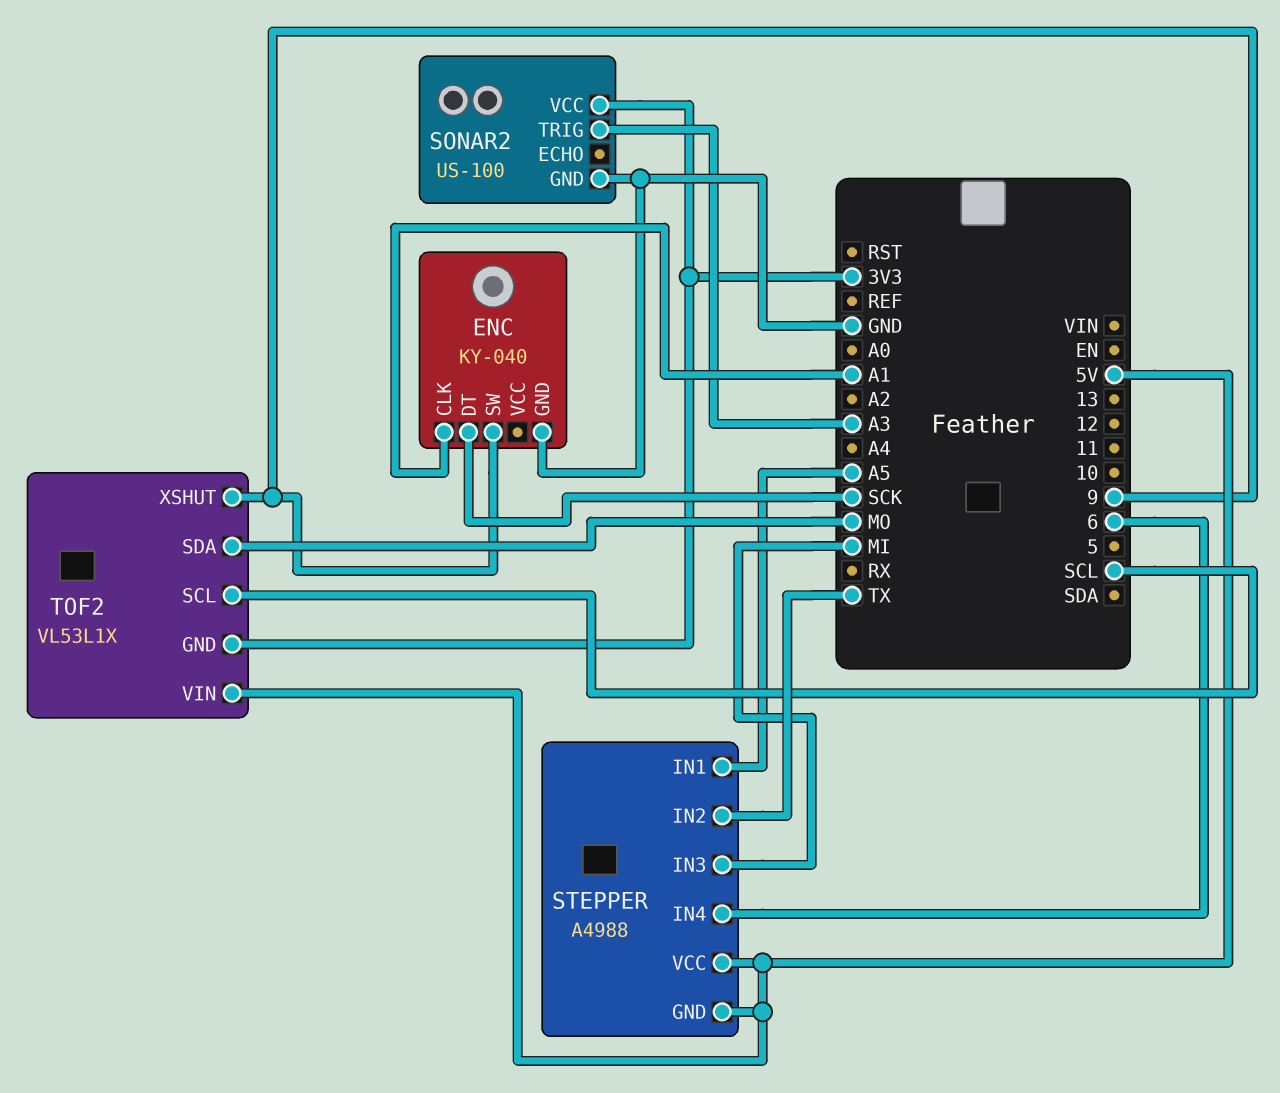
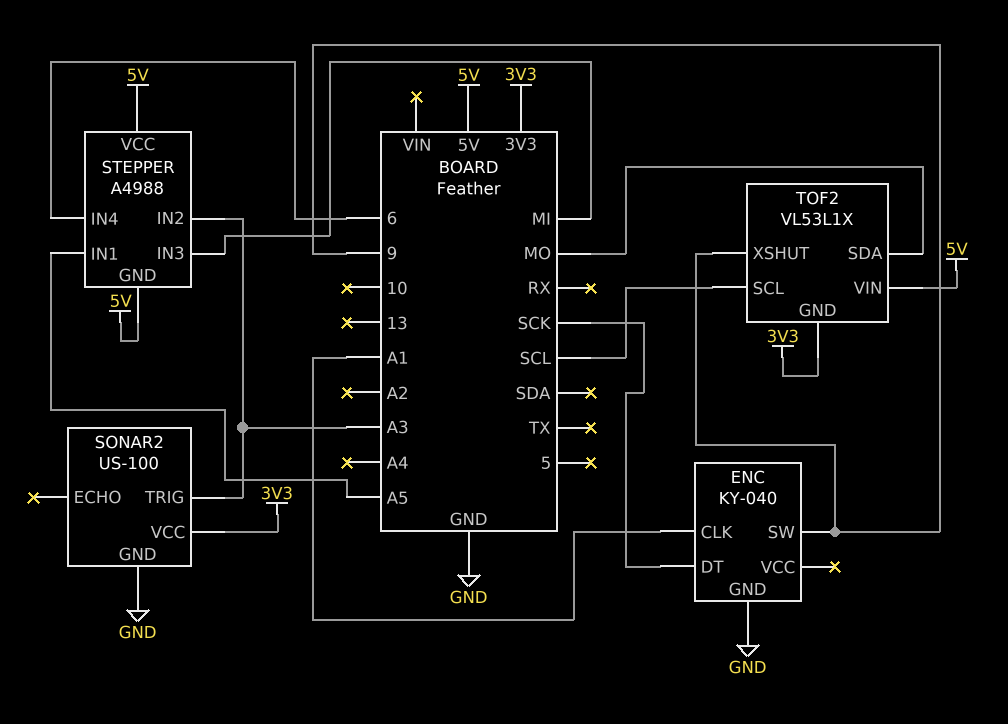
STEPPER pin IN2: TX -> A3

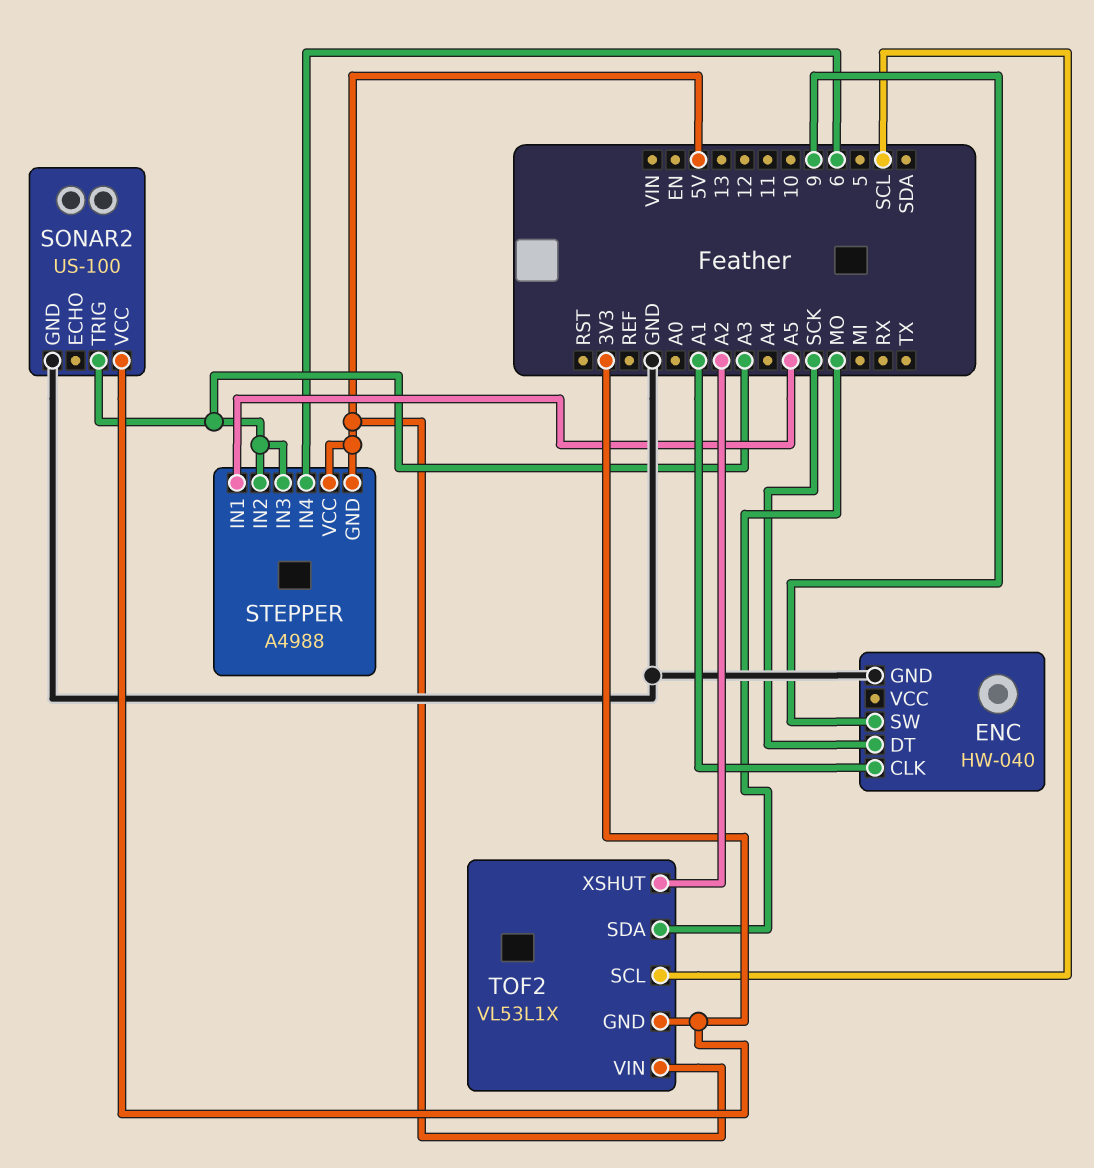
ENC: KY-040 -> HW-040
STEPPER pin IN3: MI -> A3
TOF2 pin XSHUT: 9 -> A2

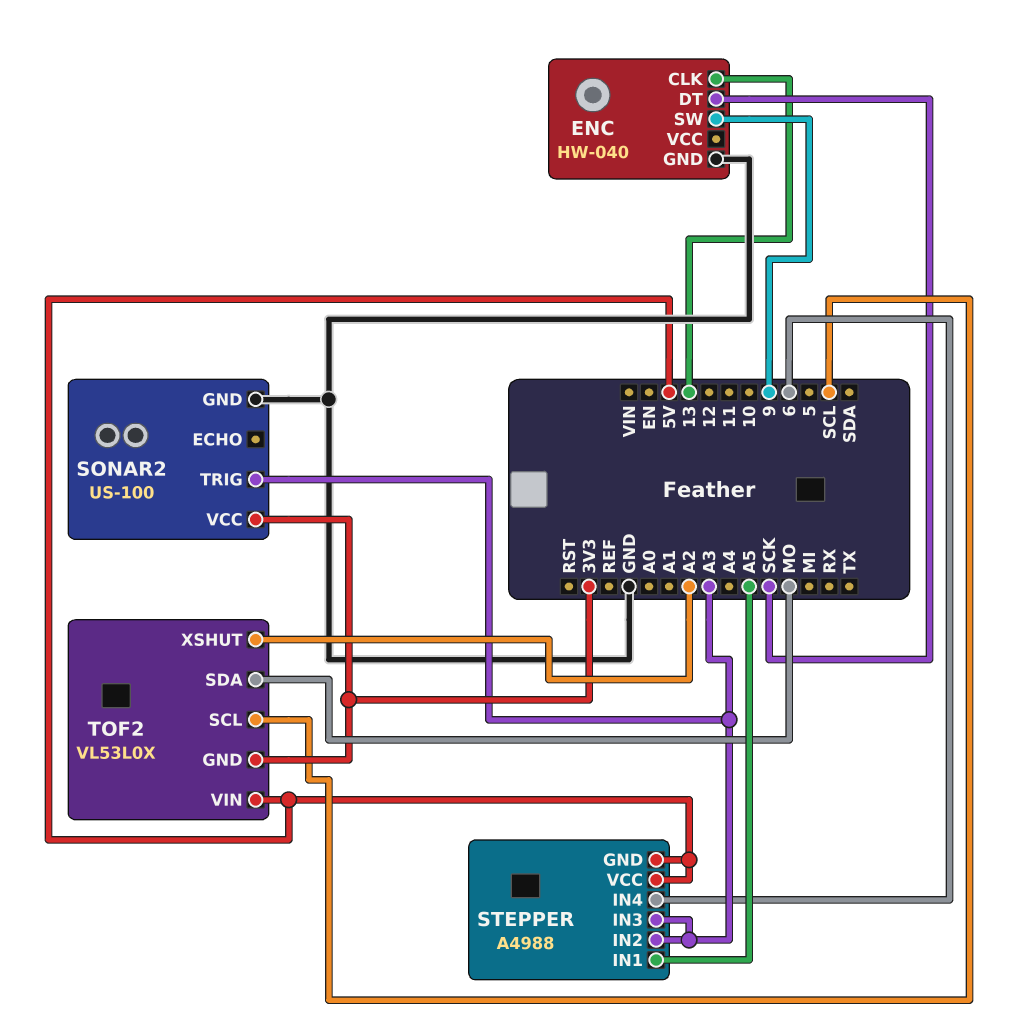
ENC pin CLK: A1 -> 13
TOF2: VL53L1X -> VL53L0X

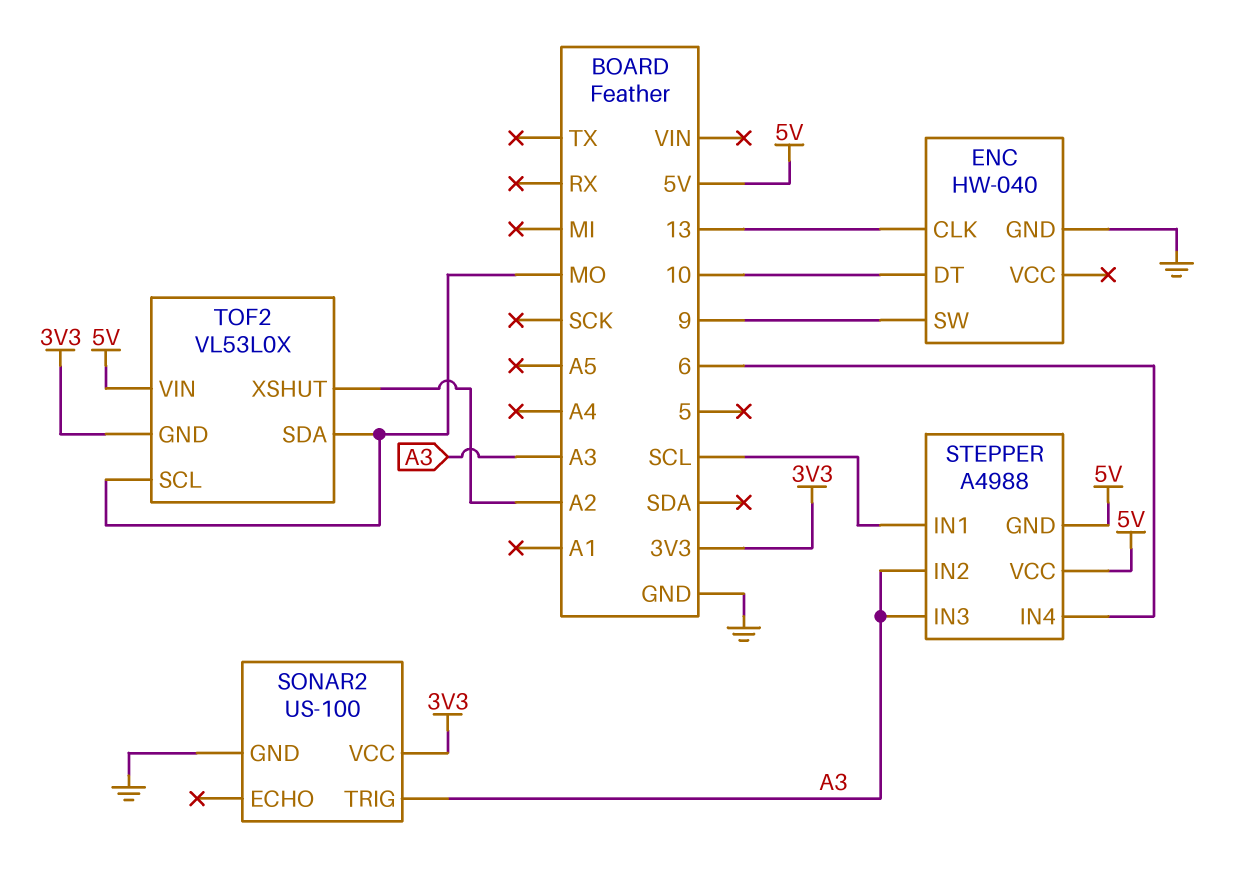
ENC pin DT: SCK -> 10
STEPPER pin IN1: A5 -> SCL
TOF2 pin SCL: SCL -> MO

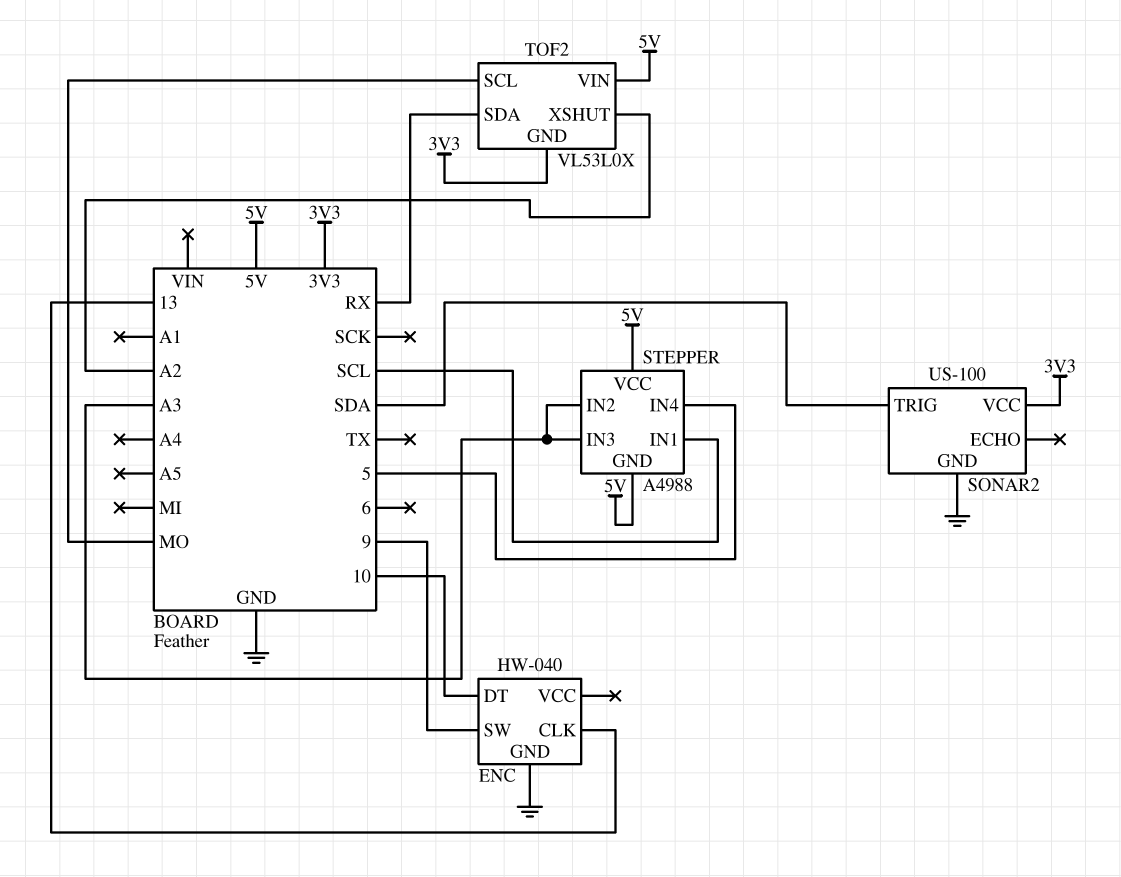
SONAR2 pin TRIG: A3 -> SDA
STEPPER pin IN4: 6 -> 5
TOF2 pin SDA: MO -> RX

